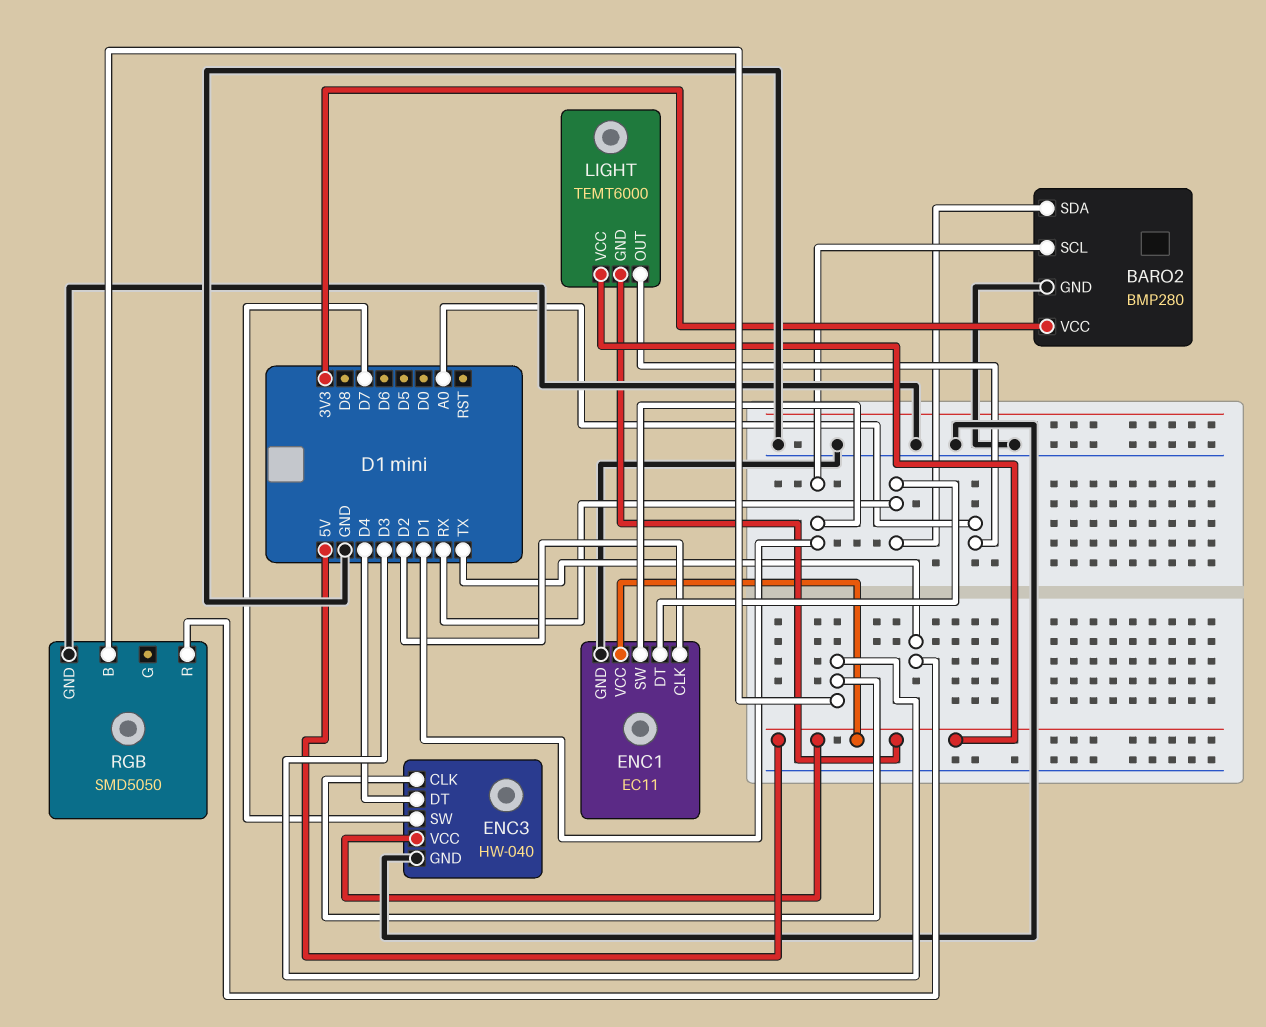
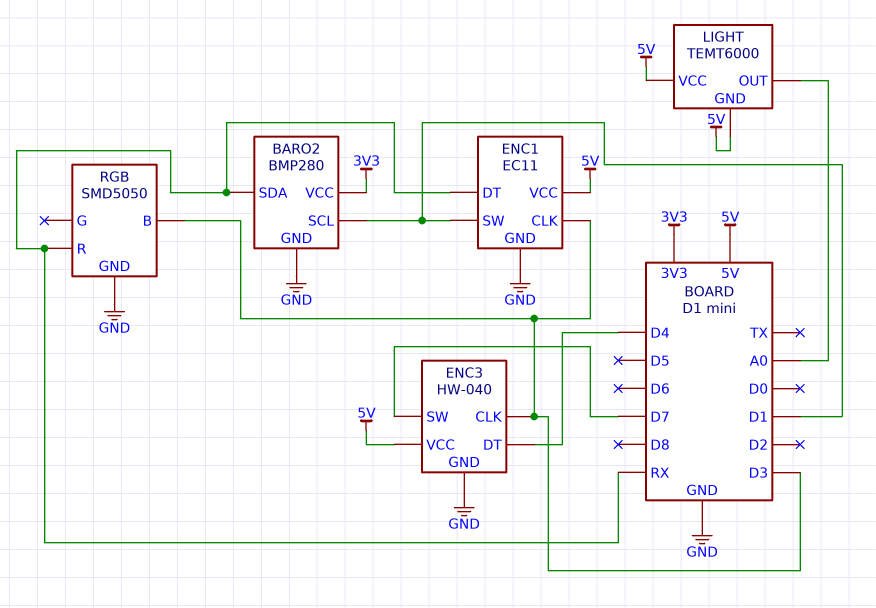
ENC1 pin CLK: D2 -> D3
RGB pin R: TX -> RX

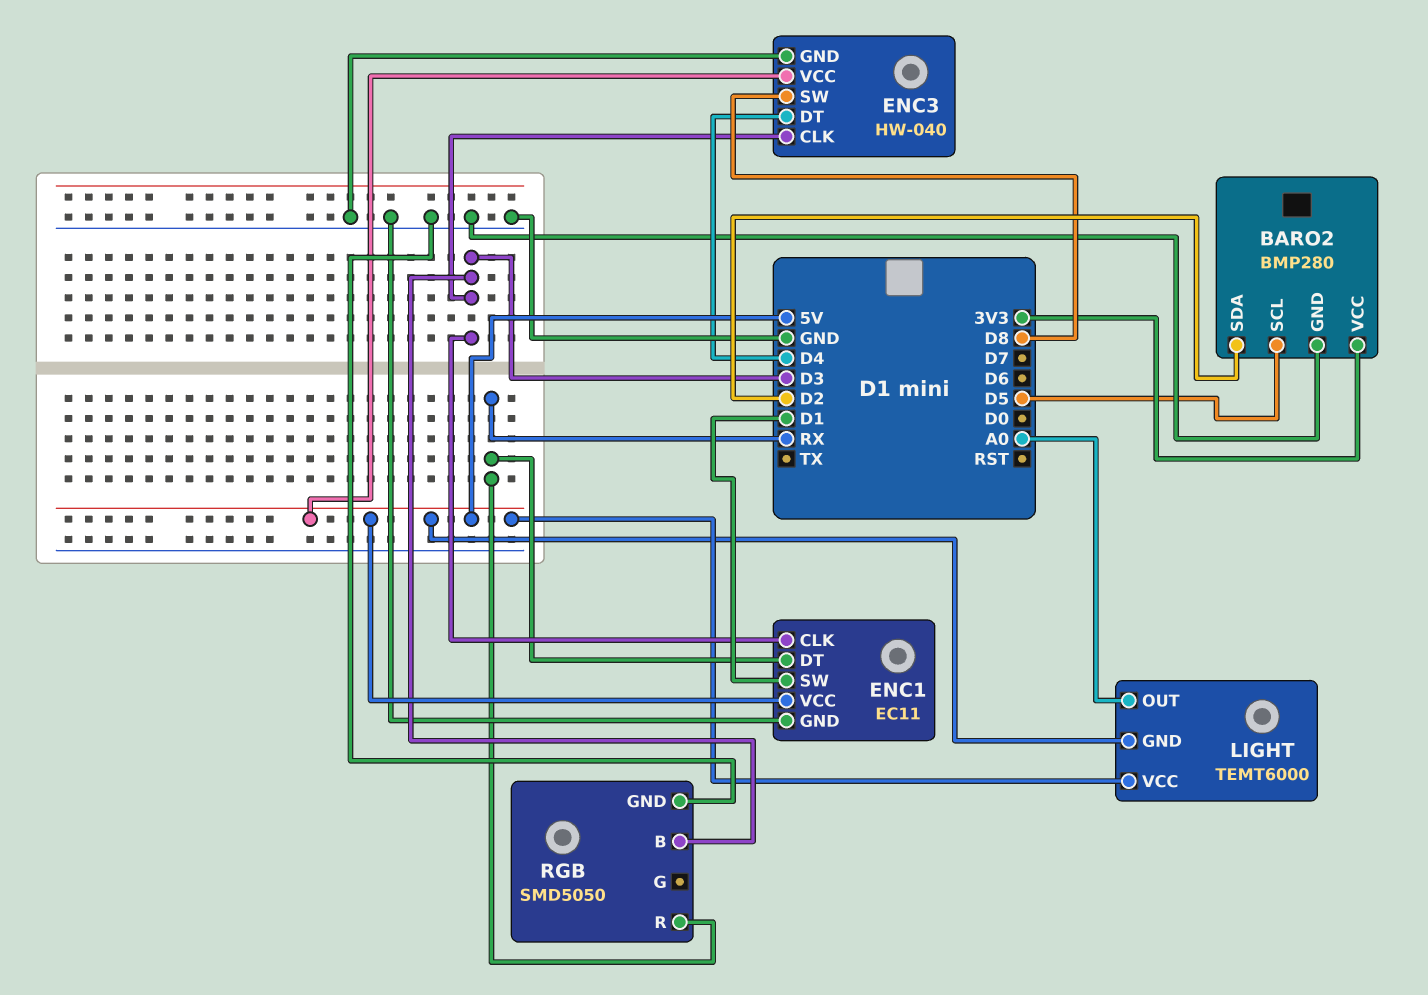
BARO2 pin SCL: D1 -> D5
BARO2 pin SDA: RX -> D2
ENC3 pin SW: D7 -> D8

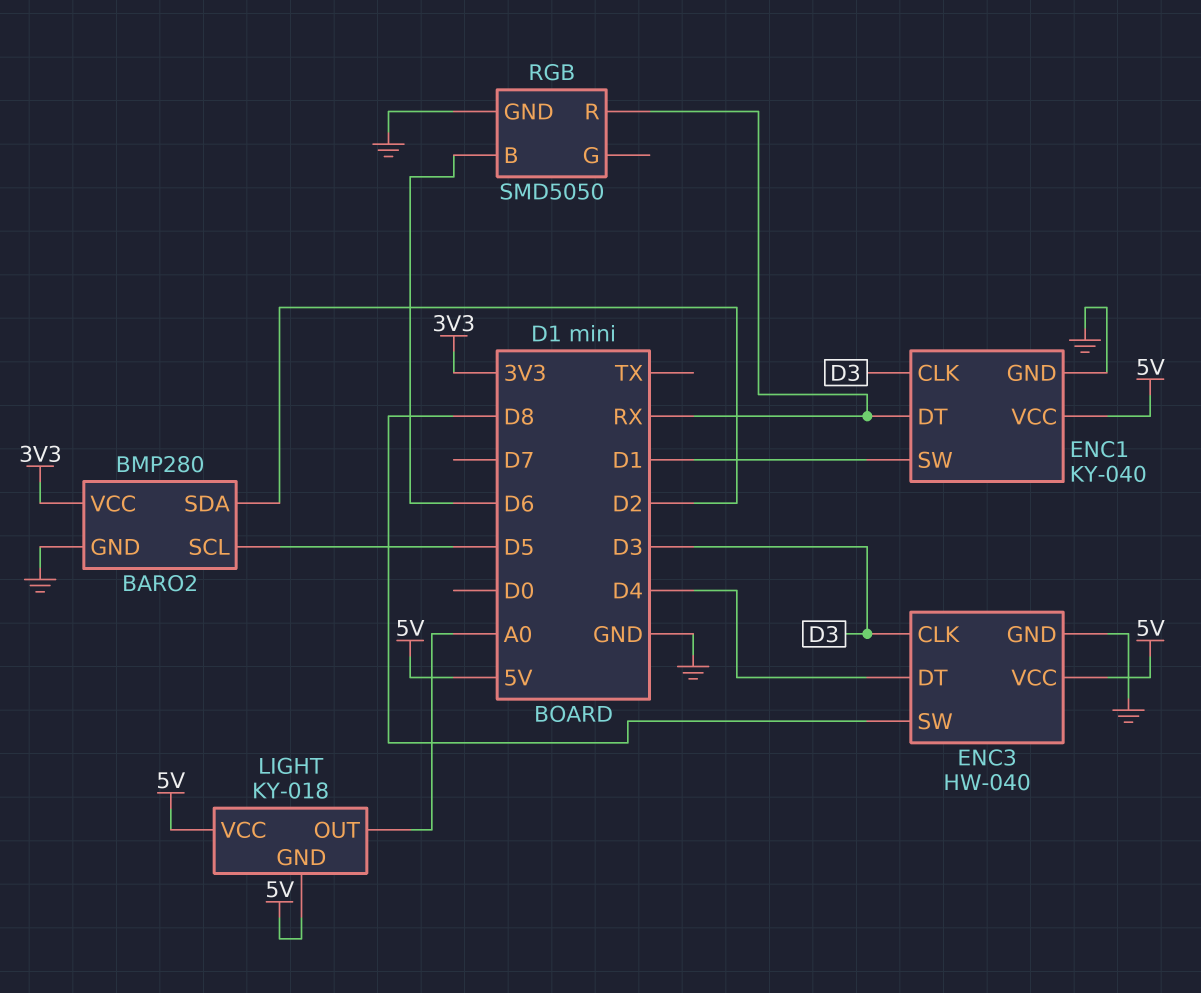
ENC1: EC11 -> KY-040
LIGHT: TEMT6000 -> KY-018
RGB pin B: D3 -> D6

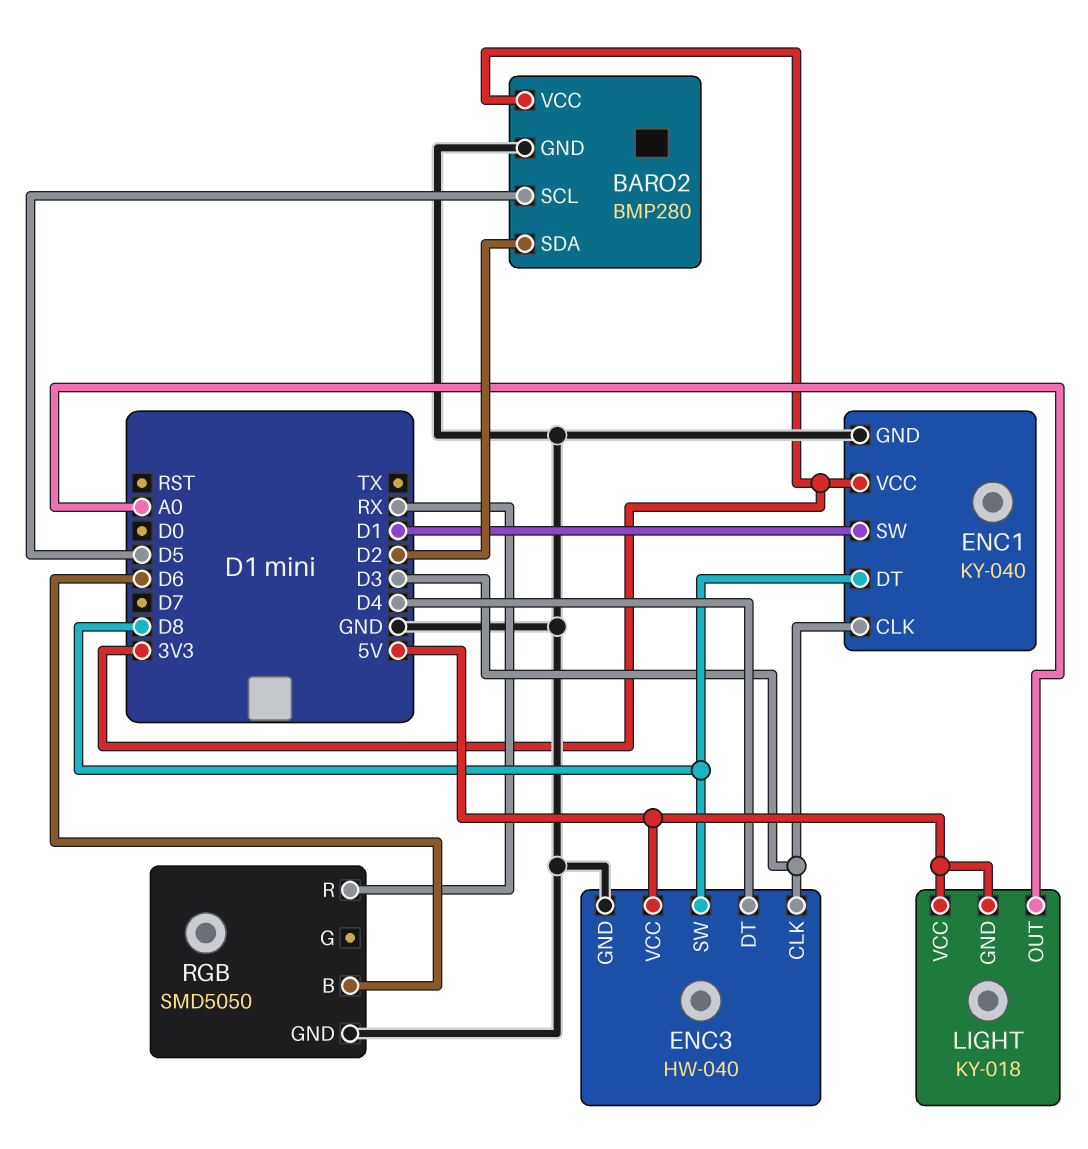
ENC1 pin DT: RX -> D8
ENC1 pin VCC: 5V -> 3V3

